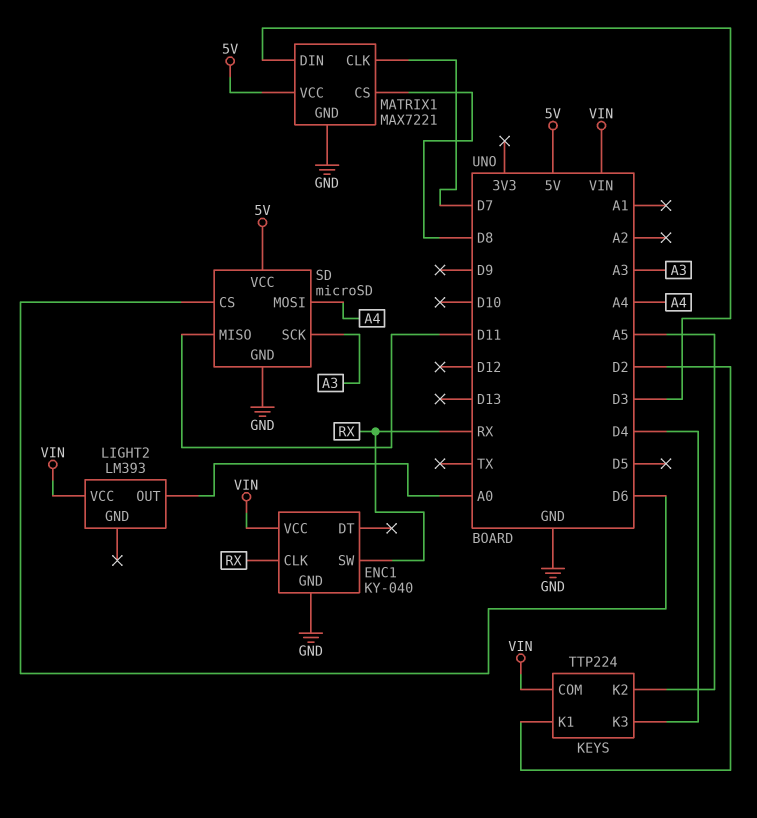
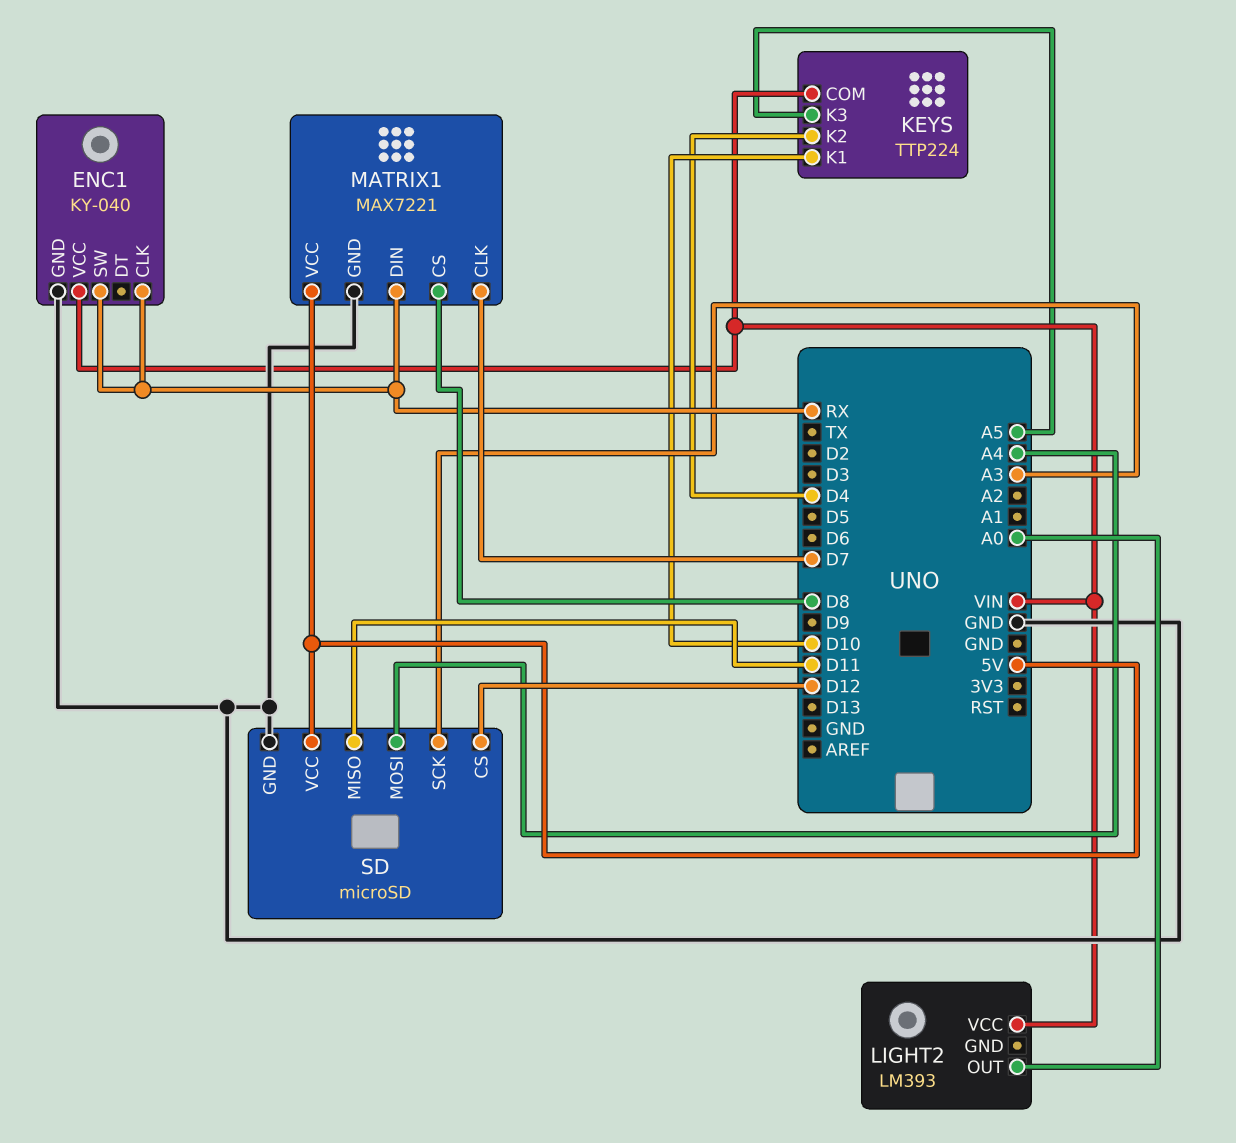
KEYS pin K1: D2 -> D10
KEYS pin K2: A5 -> D4
KEYS pin K3: D4 -> A5
MATRIX1 pin DIN: D3 -> RX
SD pin CS: D6 -> D12

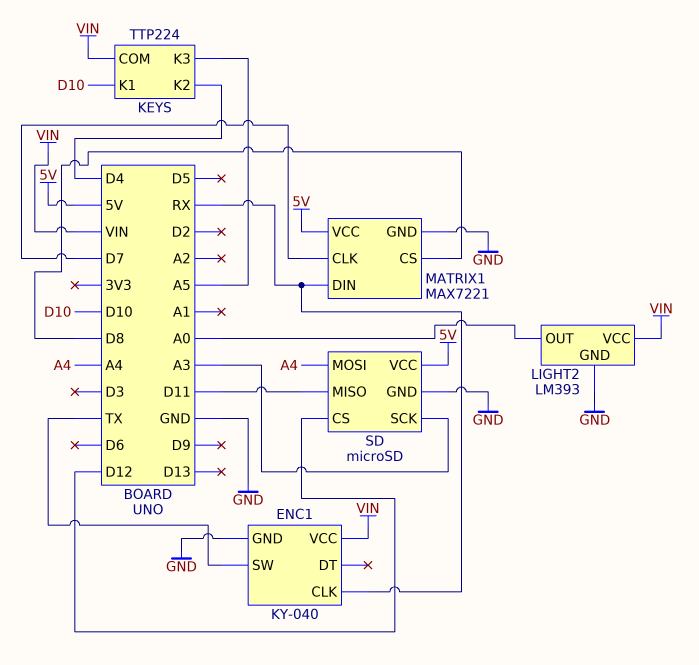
ENC1 pin SW: RX -> TX
LIGHT2 pin GND: none -> GND

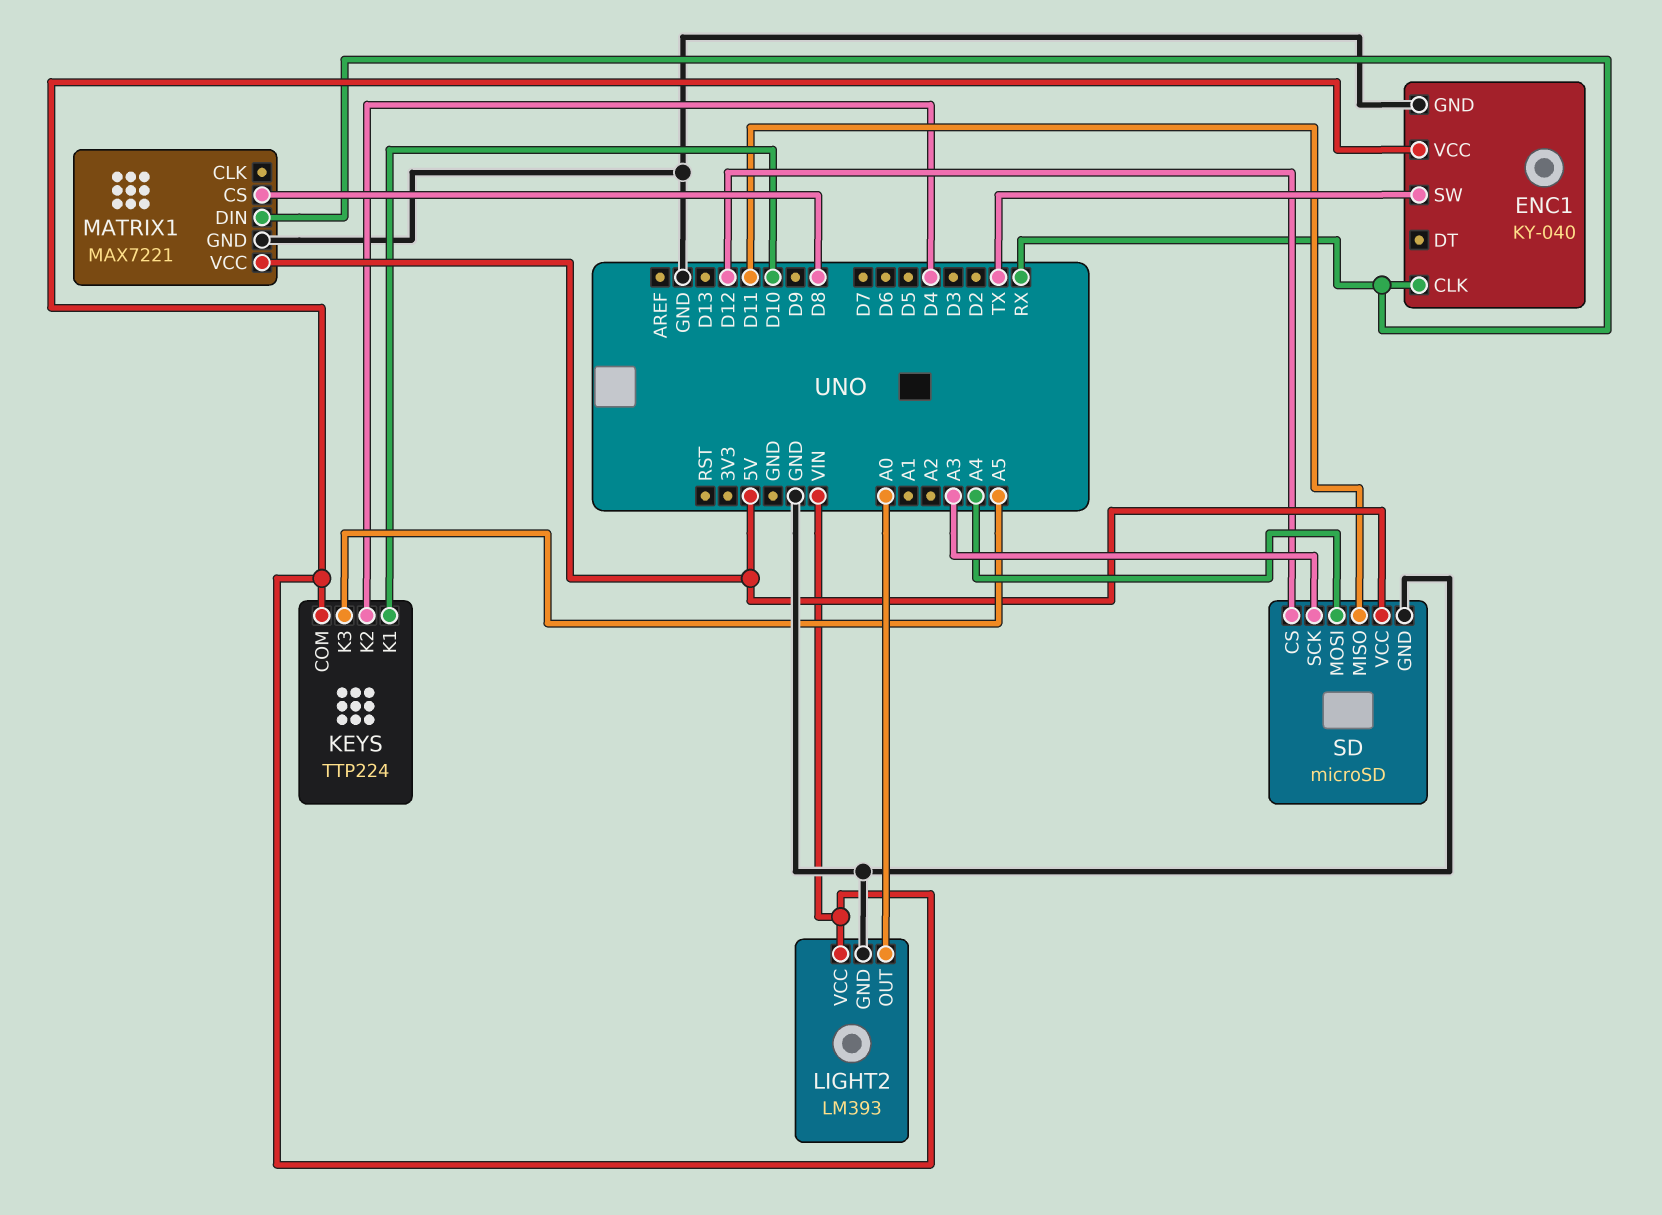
MATRIX1 pin CLK: D7 -> none

